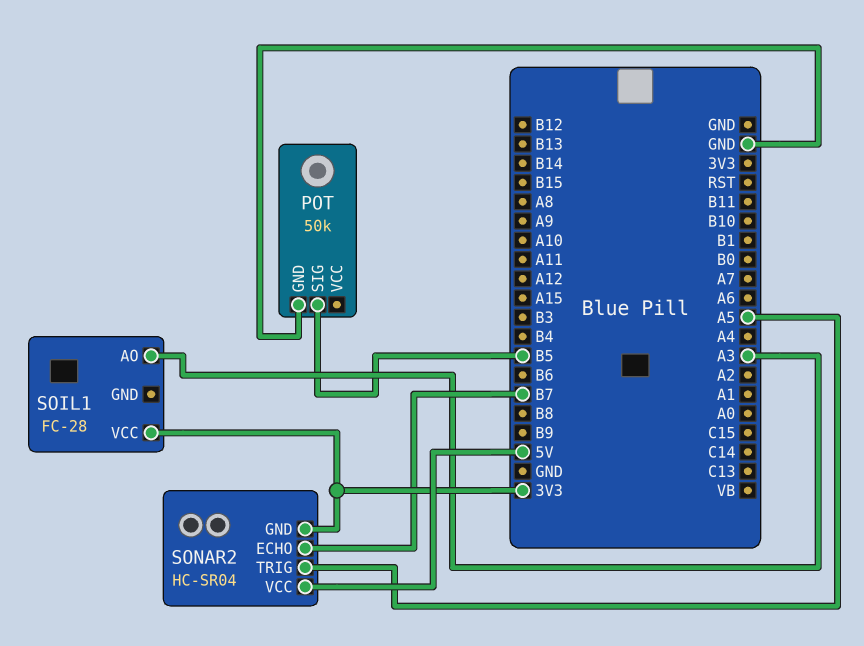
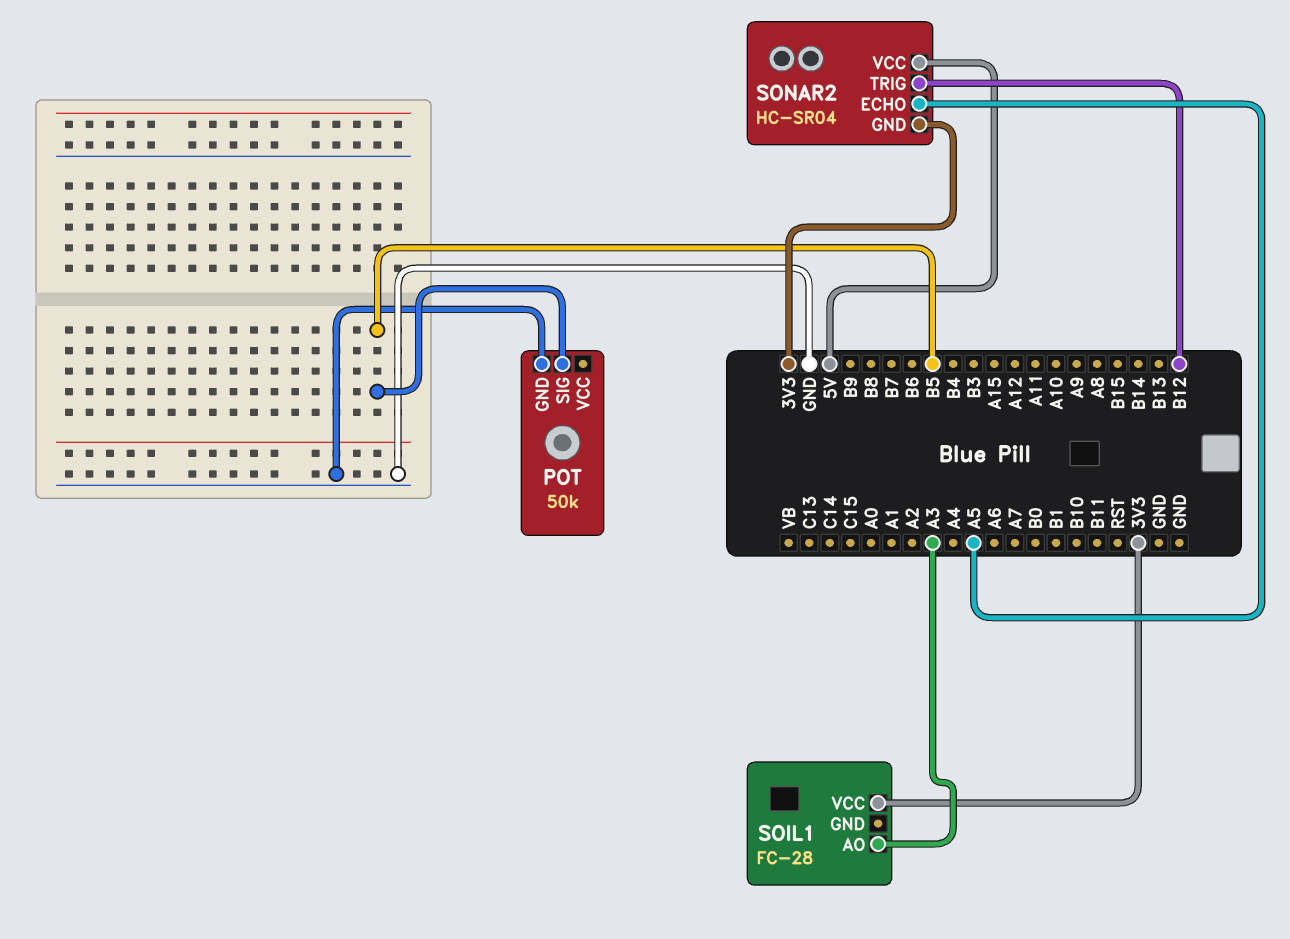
SONAR2 pin ECHO: B7 -> A5
SONAR2 pin TRIG: A5 -> B12

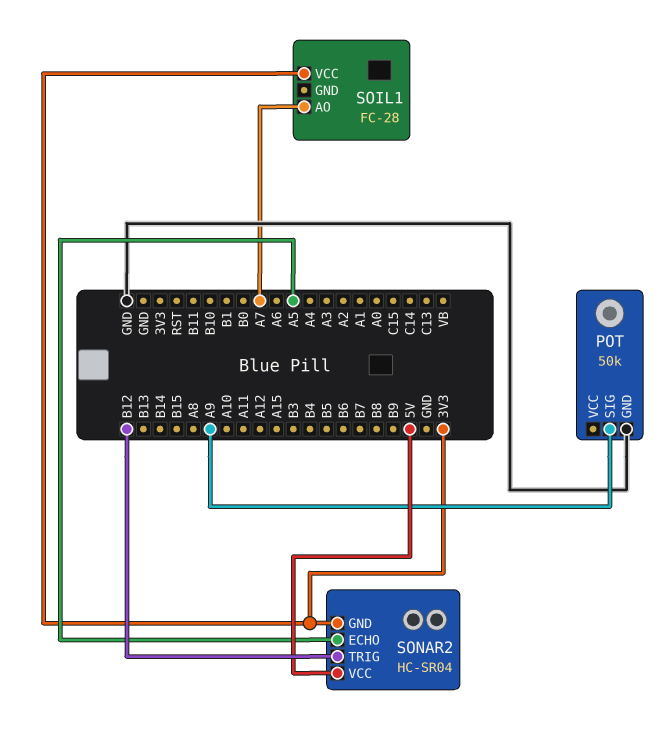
POT pin SIG: B5 -> A9
SOIL1 pin AO: A3 -> A7

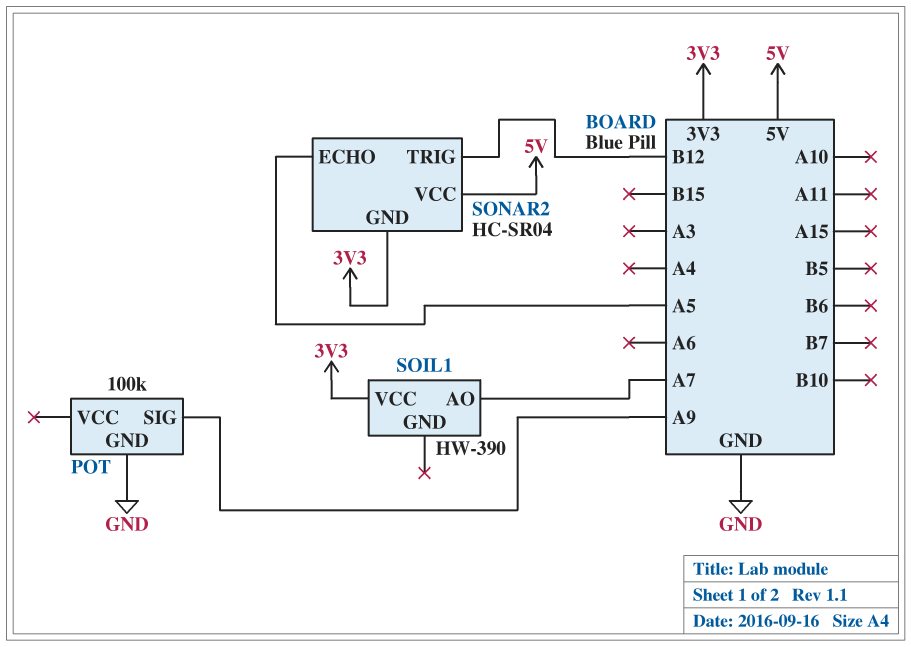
POT: 50k -> 100k
SOIL1: FC-28 -> HW-390

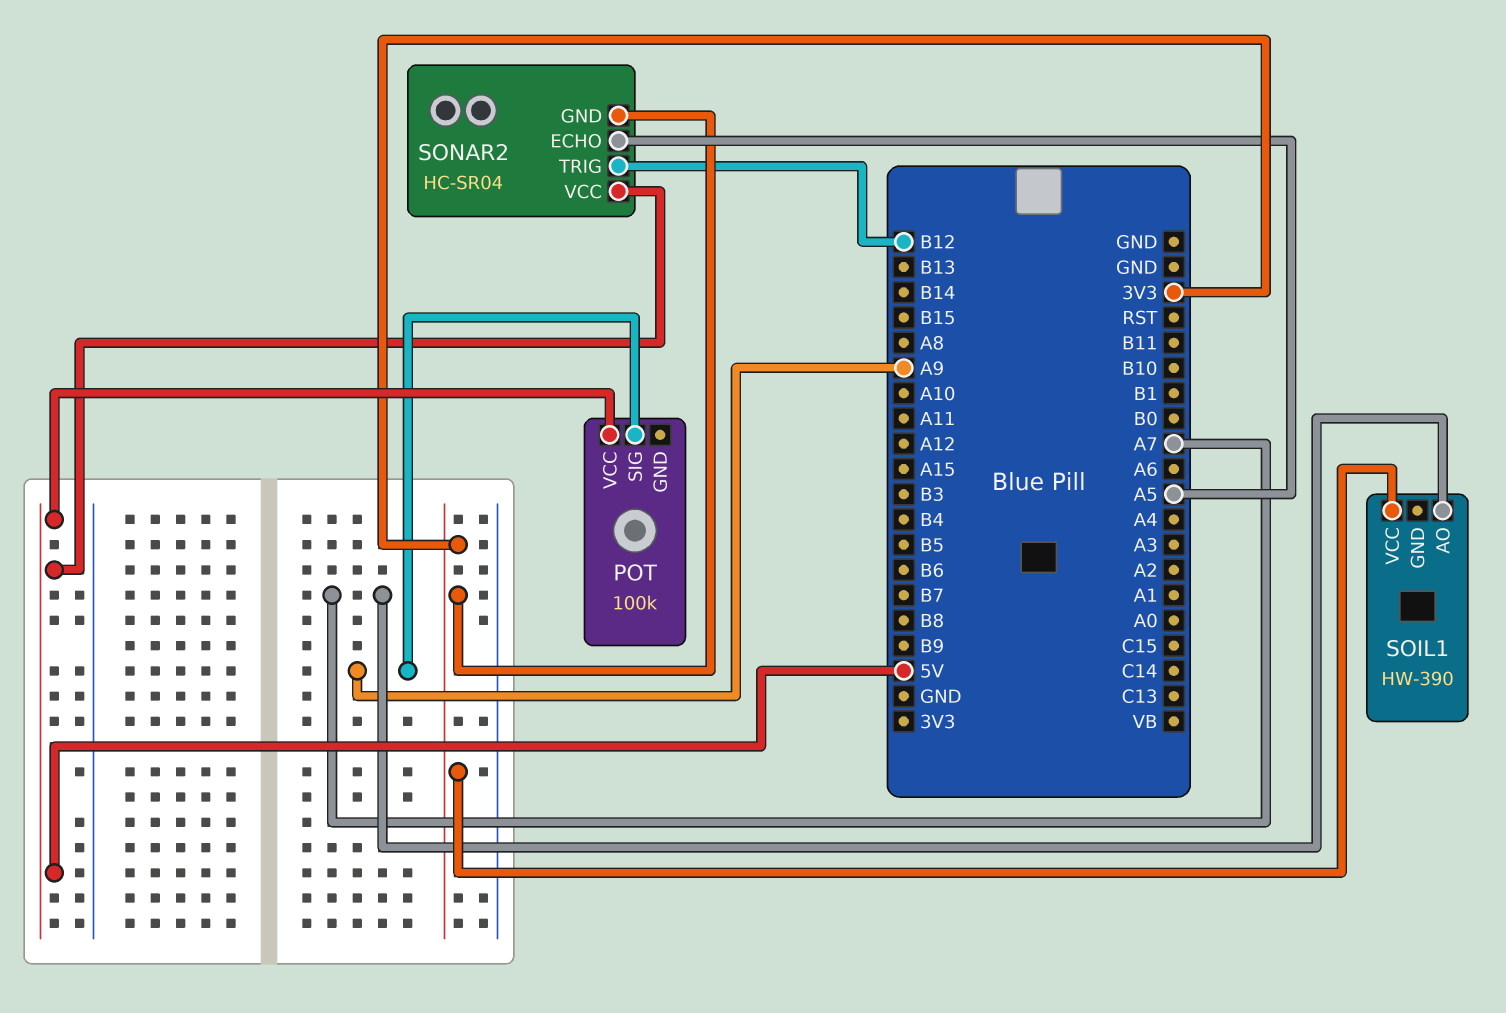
POT pin GND: GND -> none
POT pin VCC: none -> 5V

